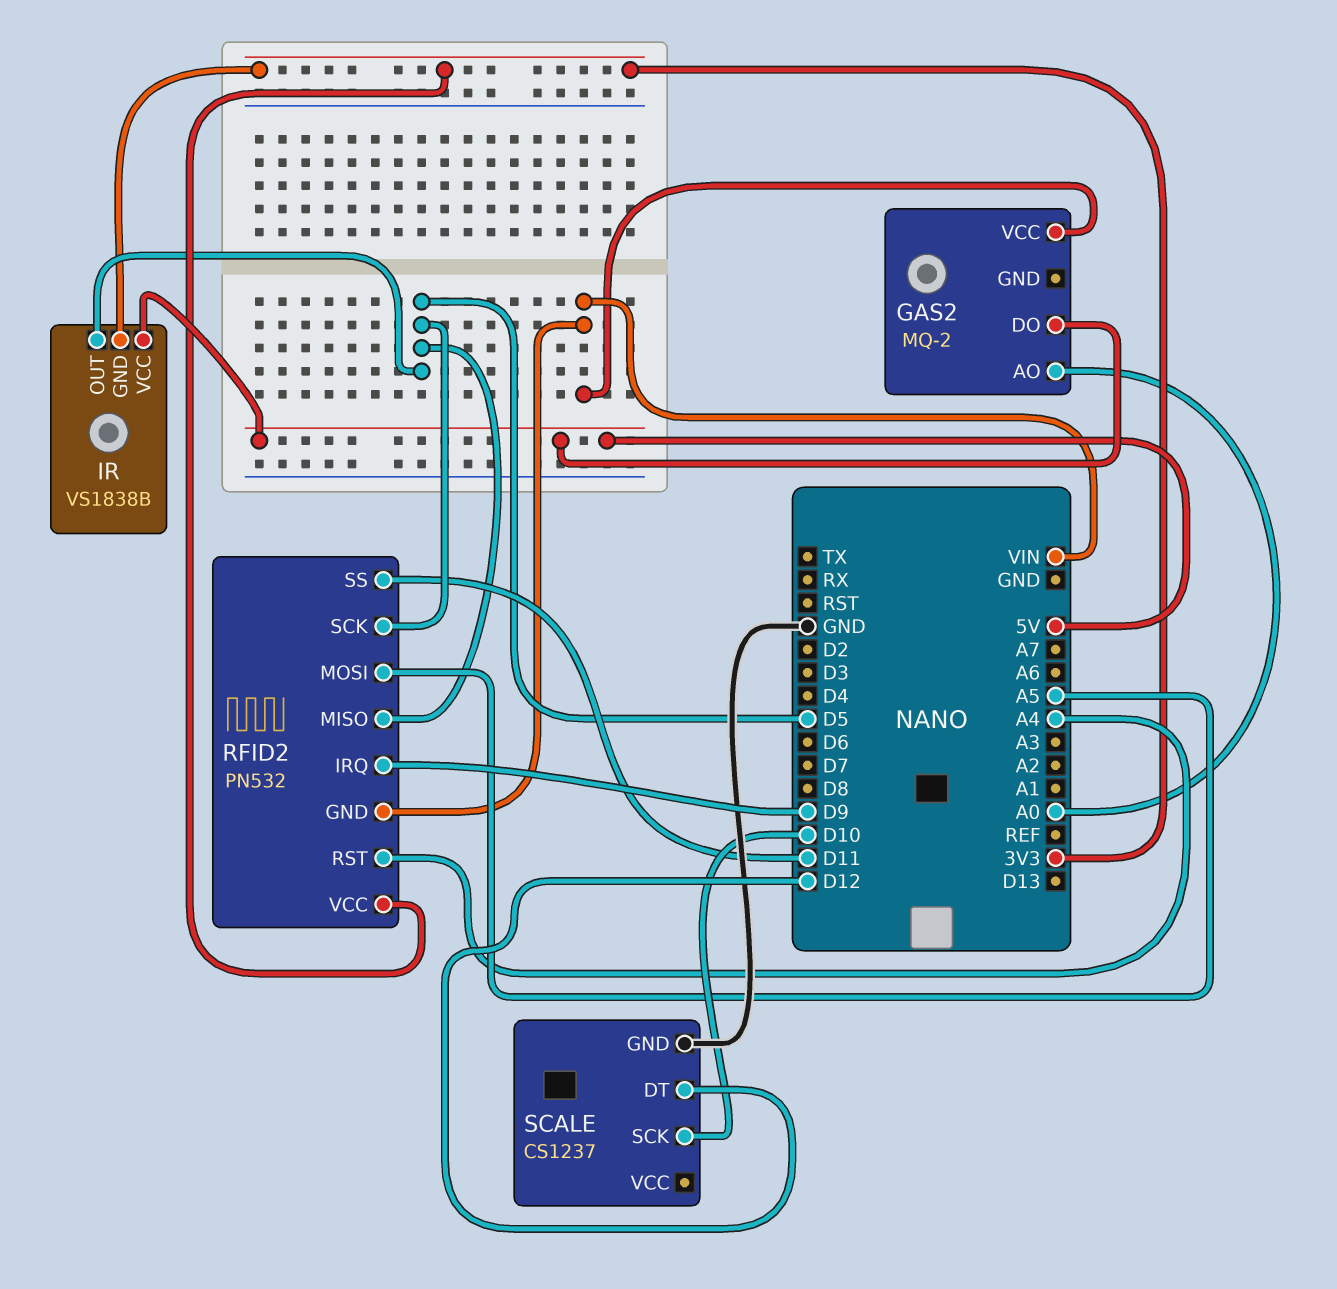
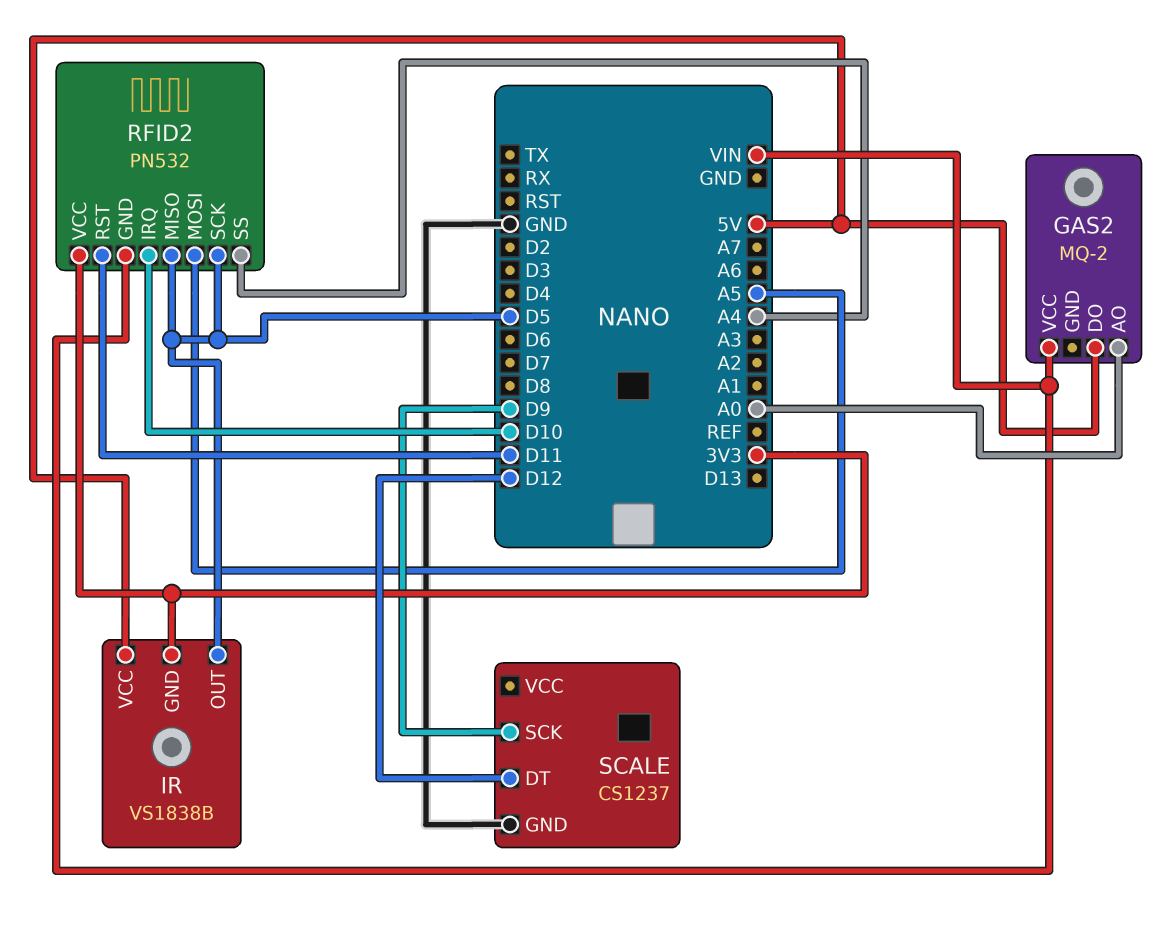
RFID2 pin IRQ: D9 -> D10
RFID2 pin RST: A4 -> D11
RFID2 pin SS: D11 -> A4
SCALE pin SCK: D10 -> D9

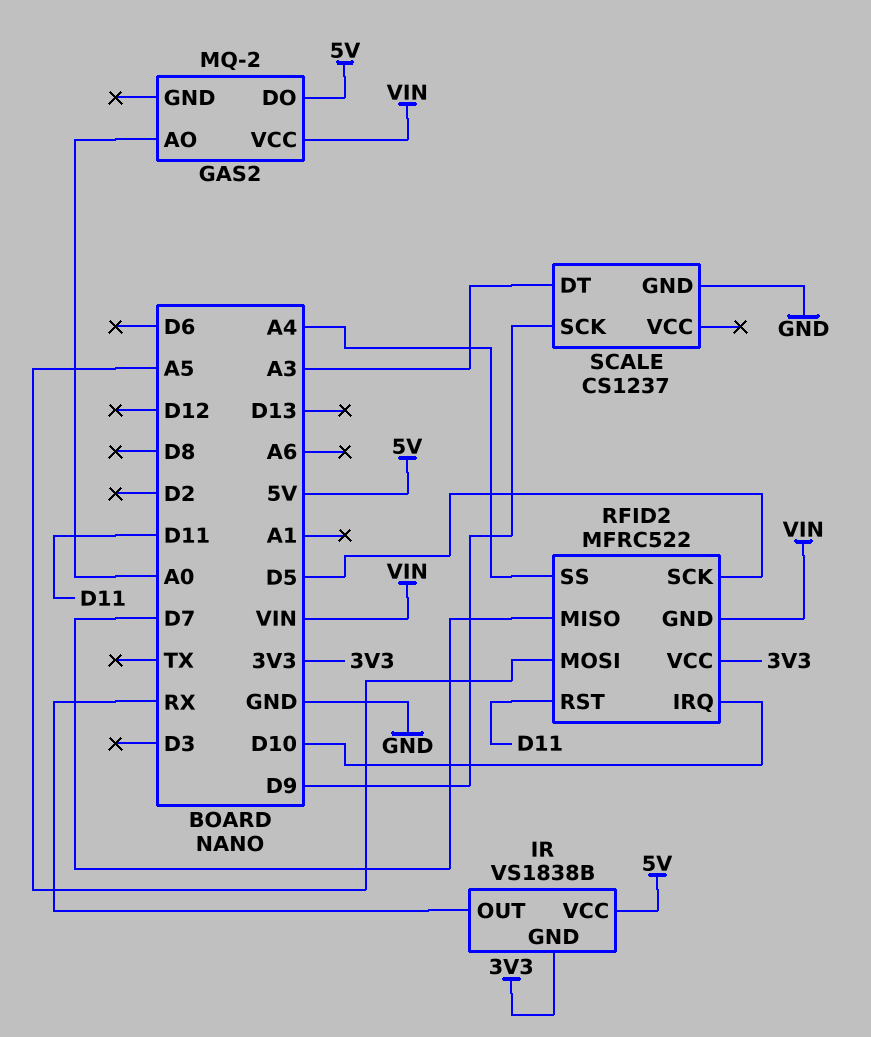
IR pin OUT: D5 -> RX
RFID2: PN532 -> MFRC522
RFID2 pin MISO: D5 -> D7
SCALE pin DT: D12 -> A3

